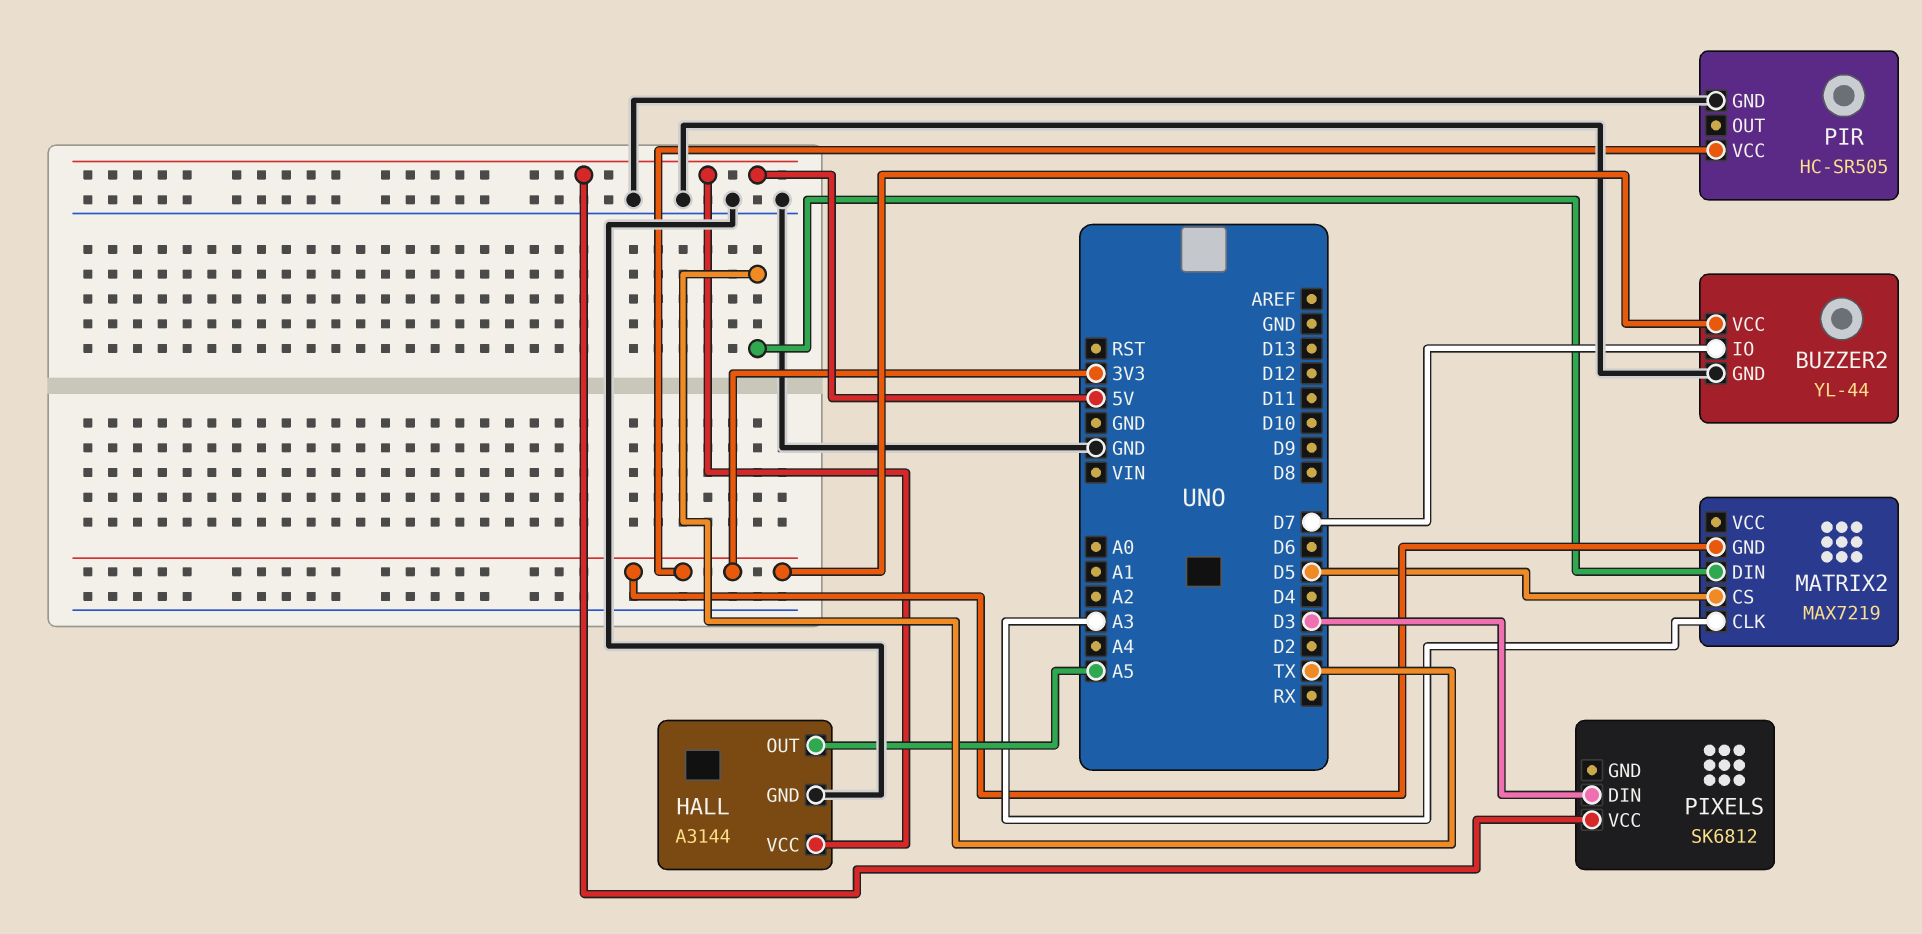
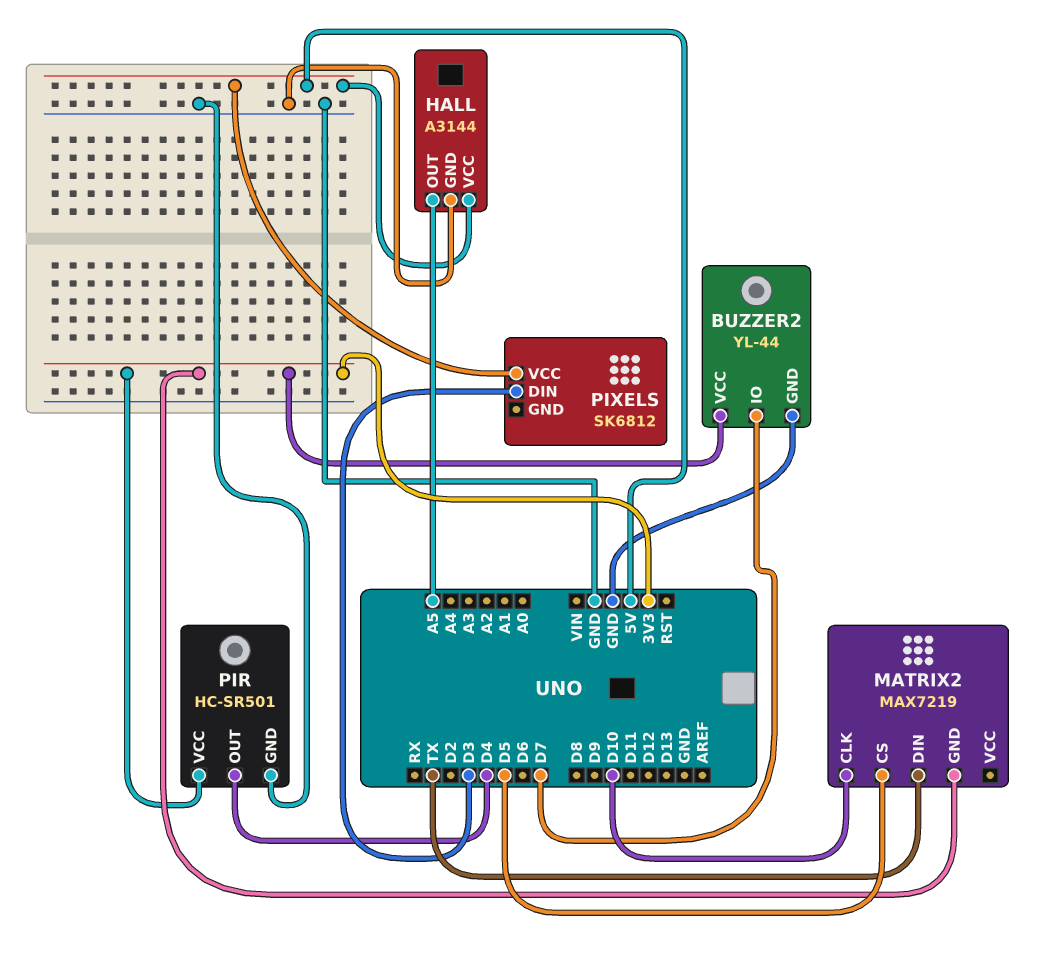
MATRIX2 pin CLK: A3 -> D10
PIR: HC-SR505 -> HC-SR501
PIR pin OUT: none -> D4

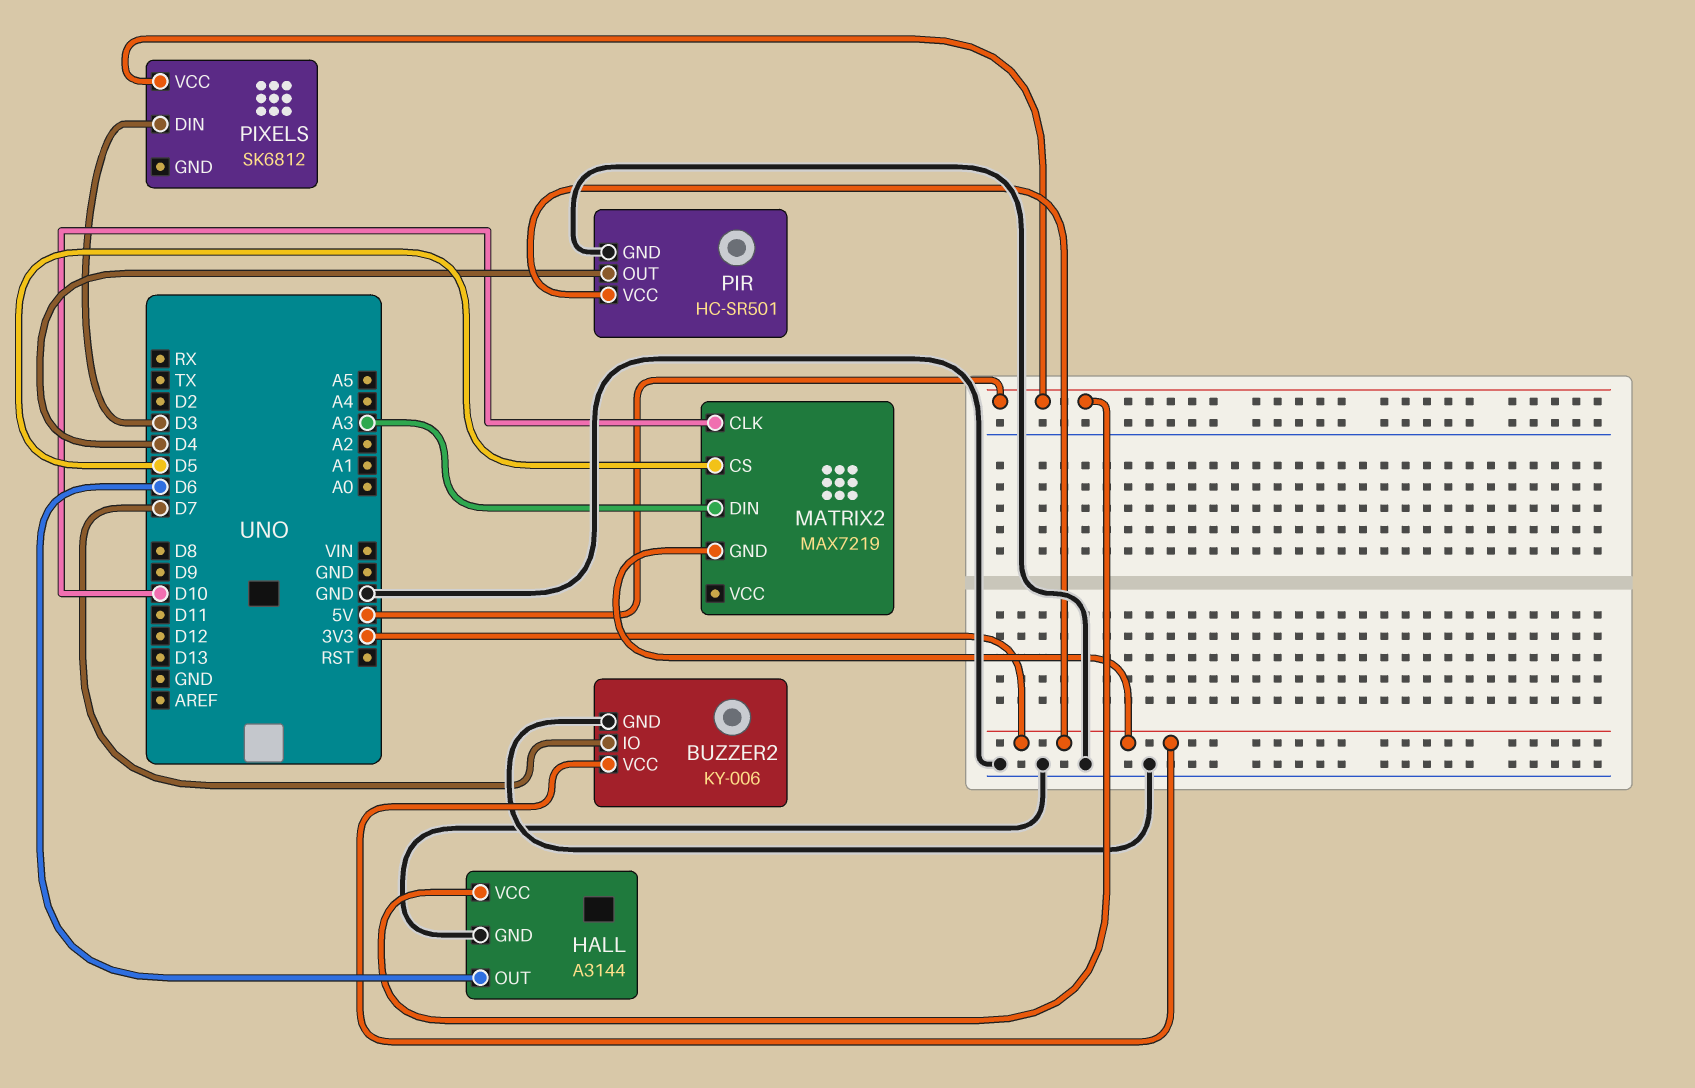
BUZZER2: YL-44 -> KY-006
HALL pin OUT: A5 -> D6
MATRIX2 pin DIN: TX -> A3

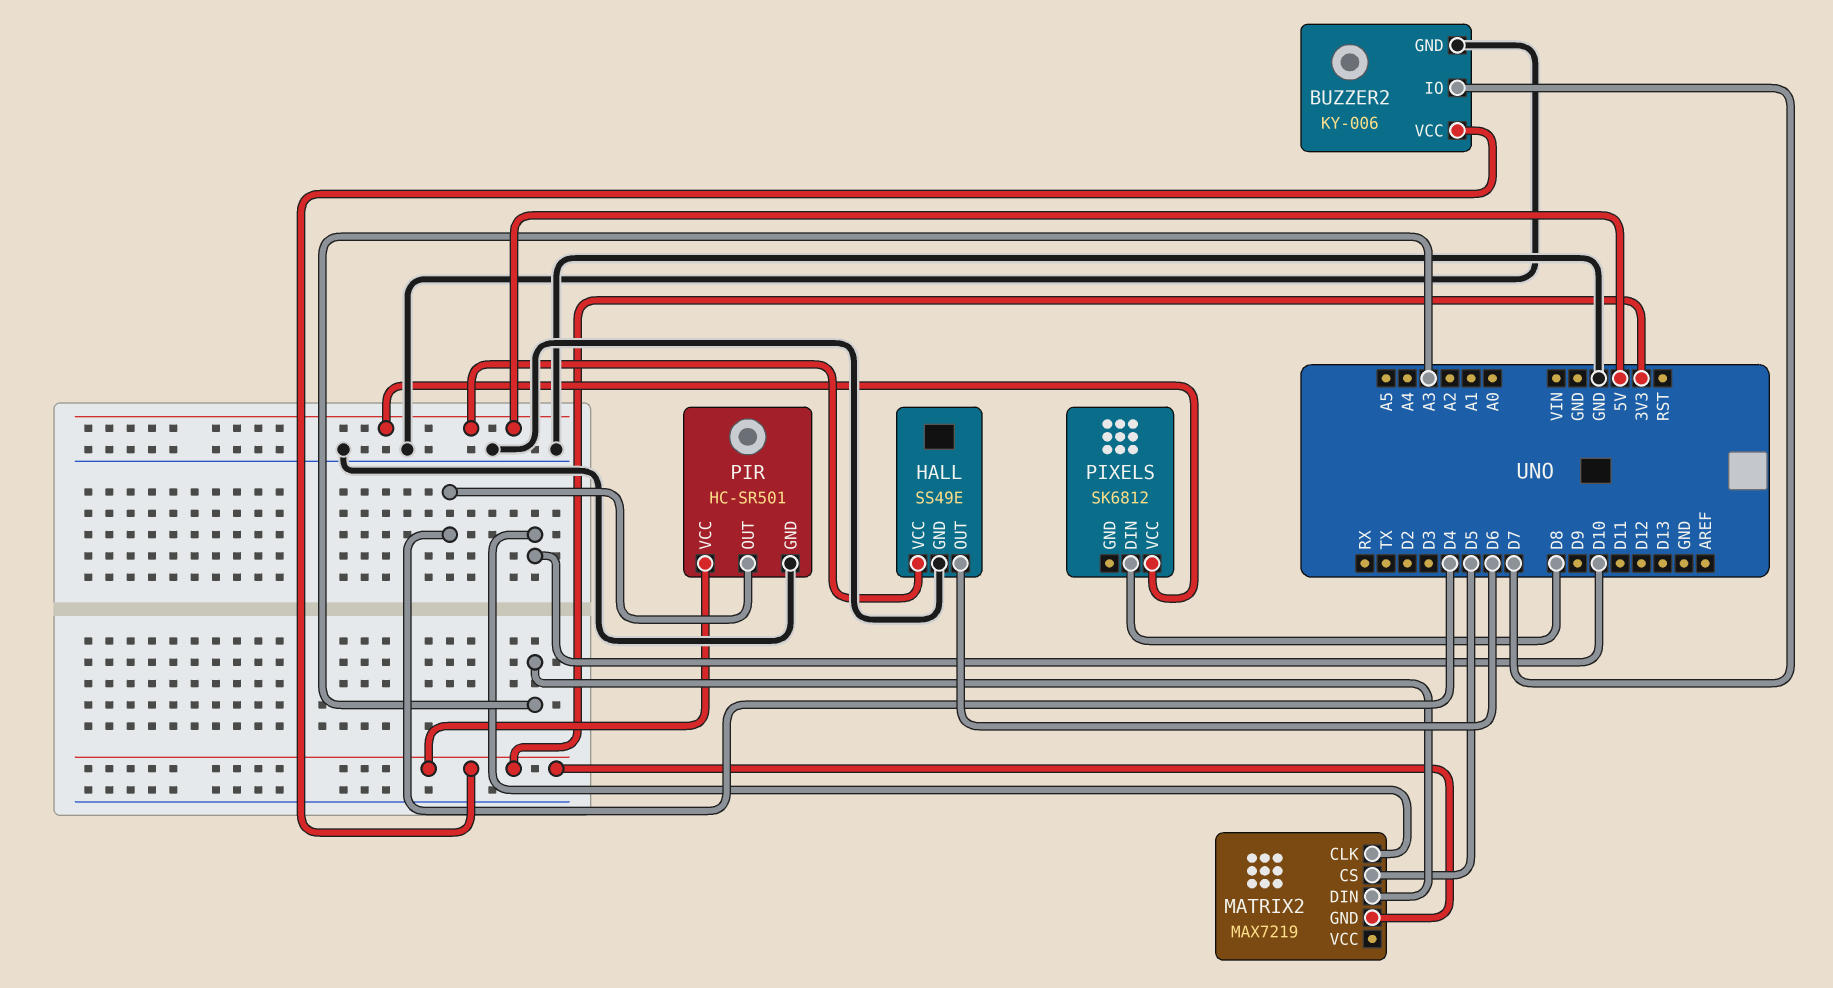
HALL: A3144 -> SS49E
PIXELS pin DIN: D3 -> D8

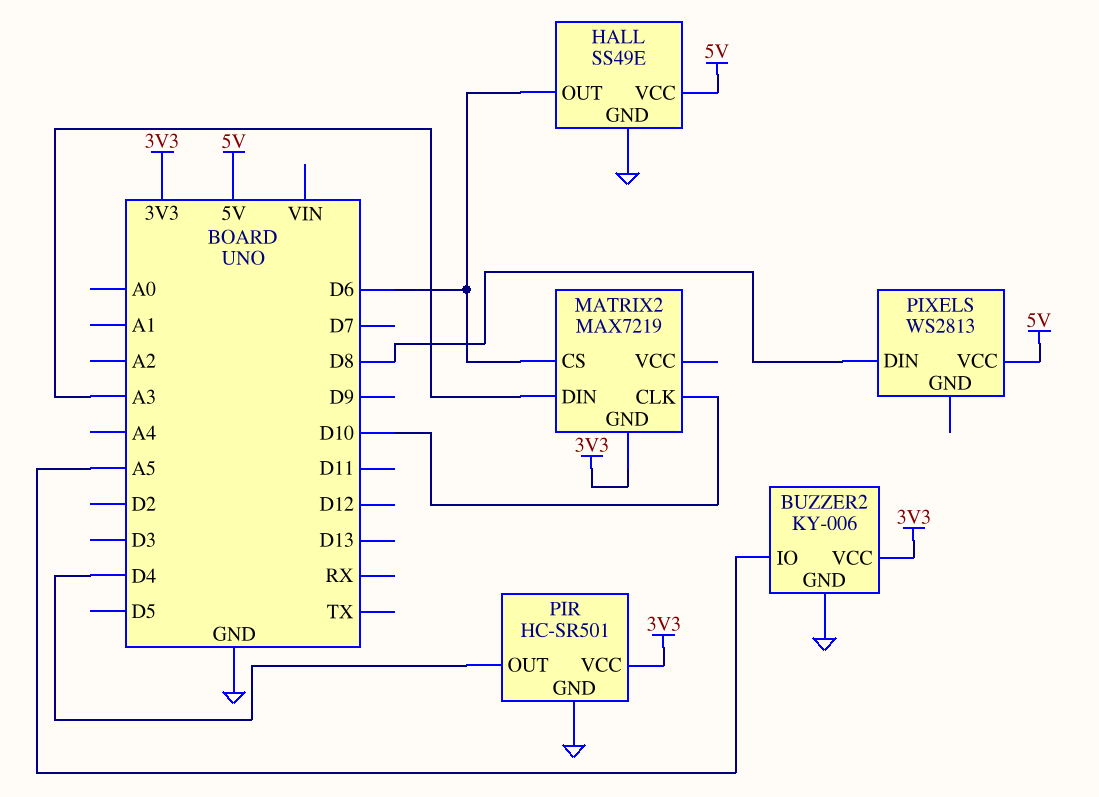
BUZZER2 pin IO: D7 -> A5
MATRIX2 pin CS: D5 -> D6
PIXELS: SK6812 -> WS2813

